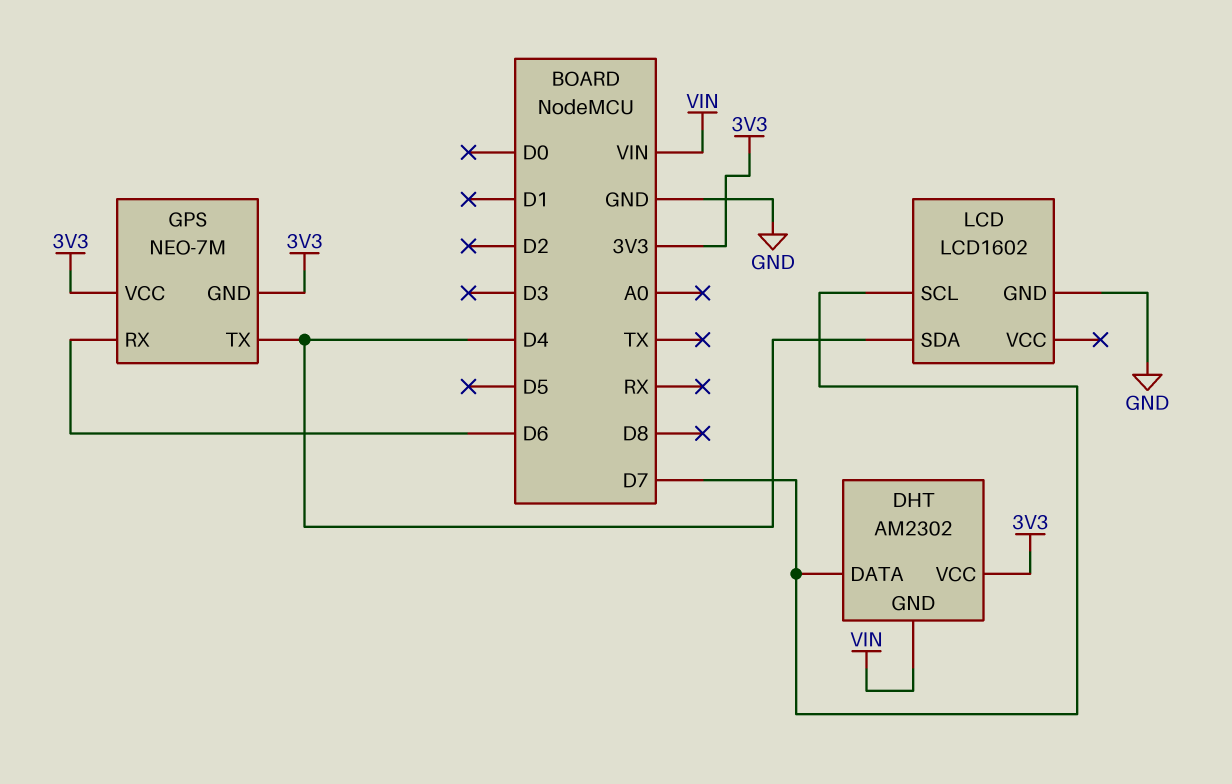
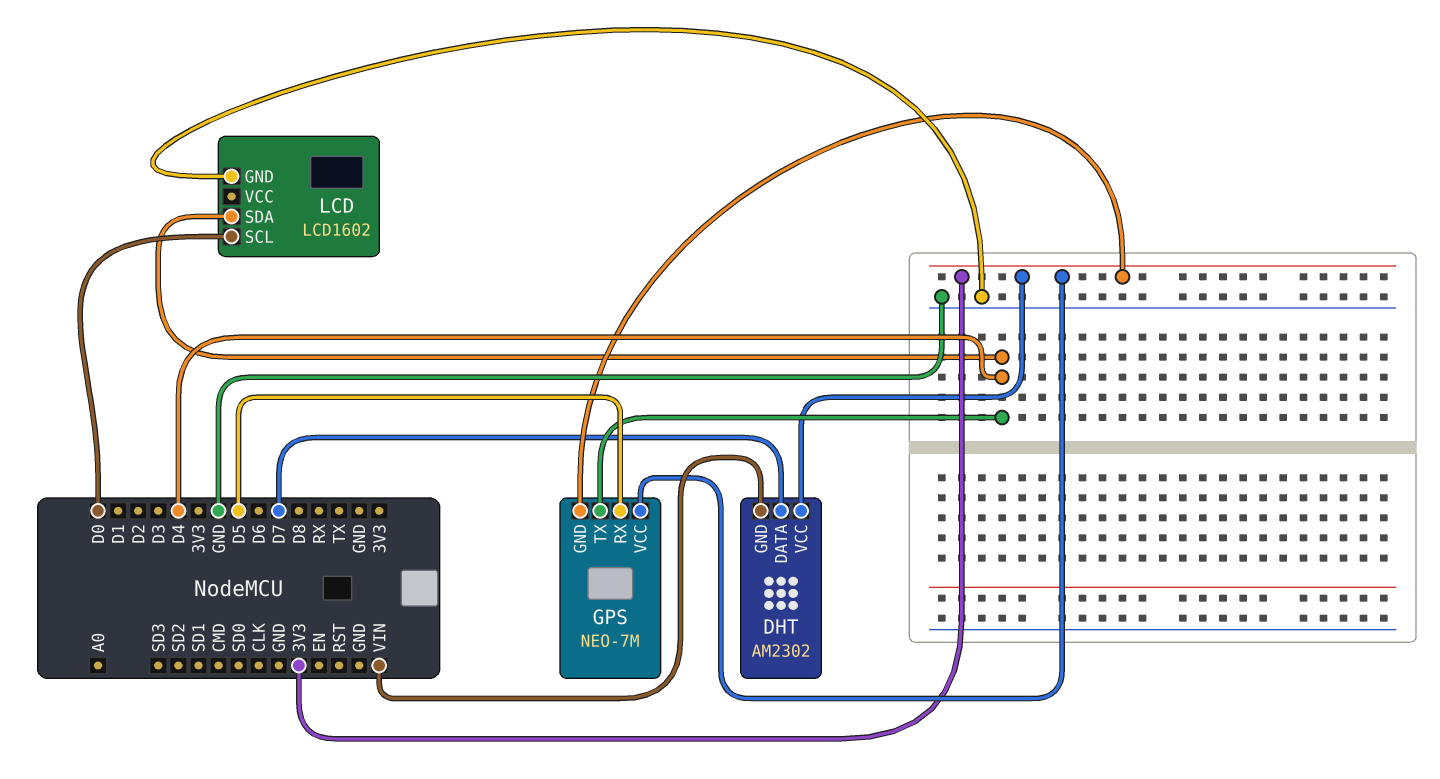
GPS pin RX: D6 -> D5
LCD pin SCL: D7 -> D0

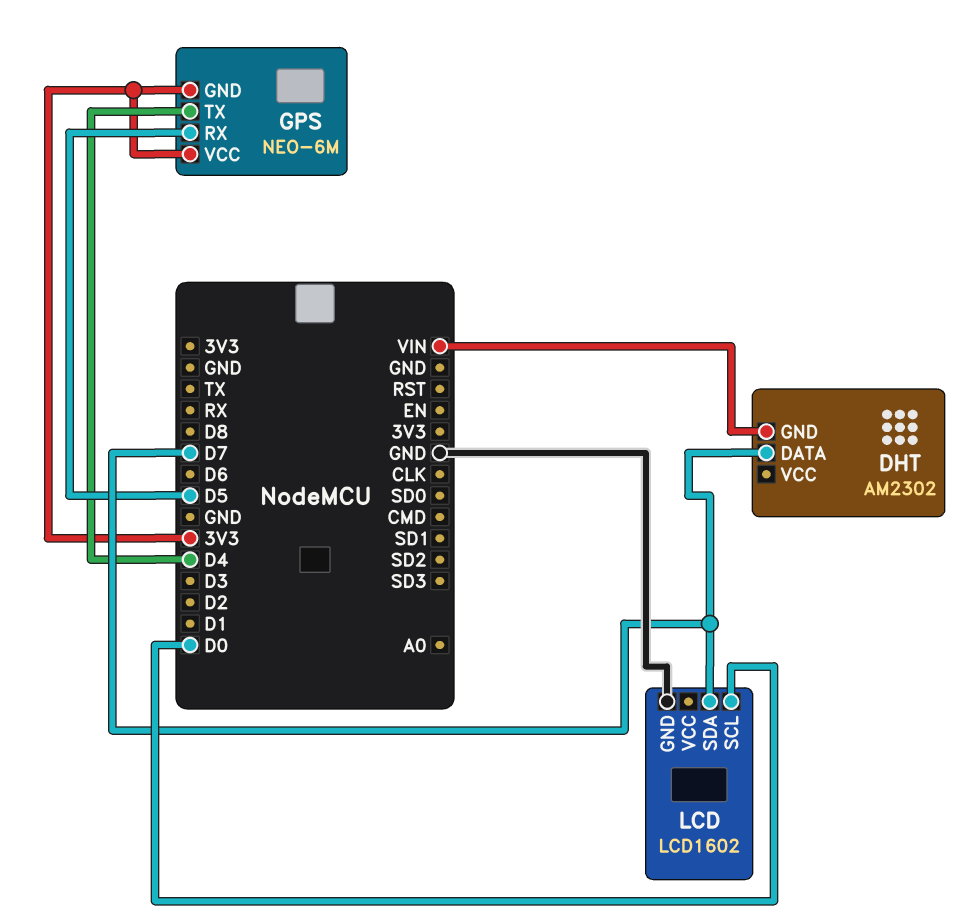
DHT pin VCC: 3V3 -> none
GPS: NEO-7M -> NEO-6M
LCD pin SDA: D4 -> D7

